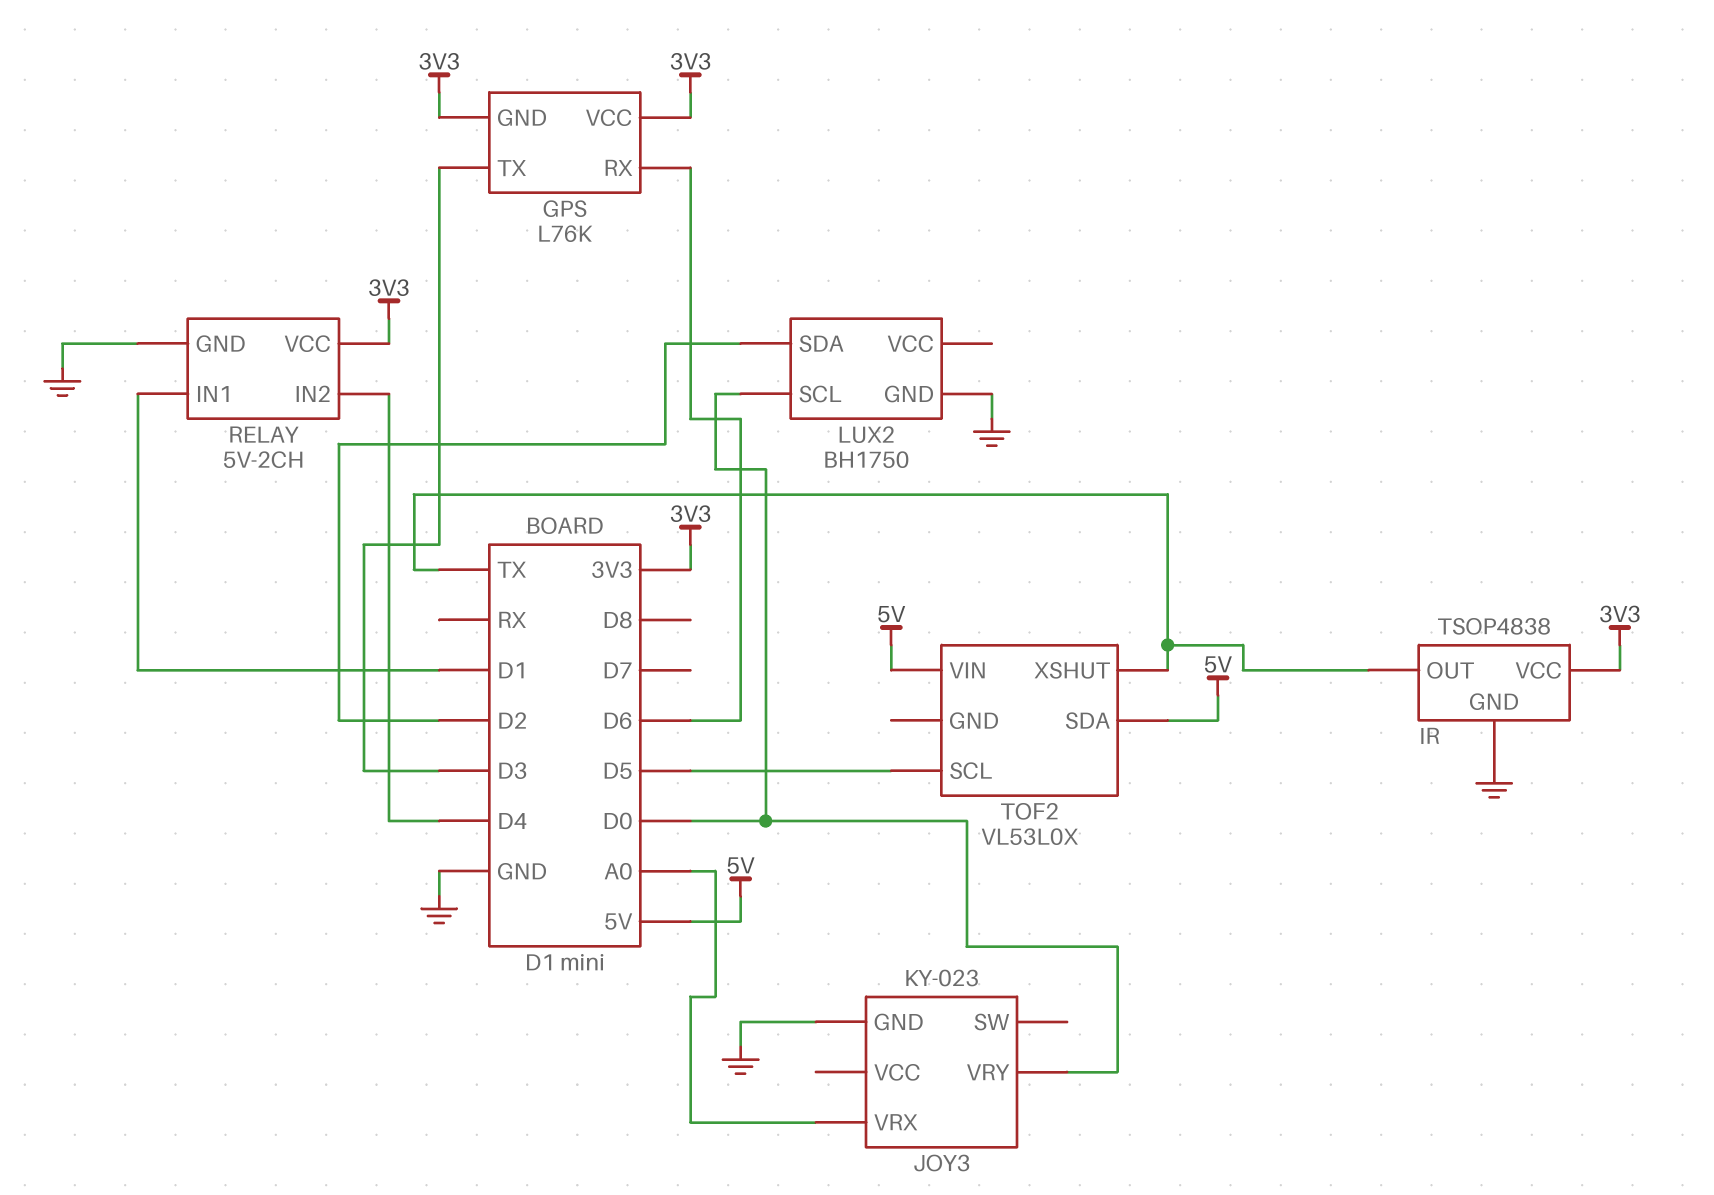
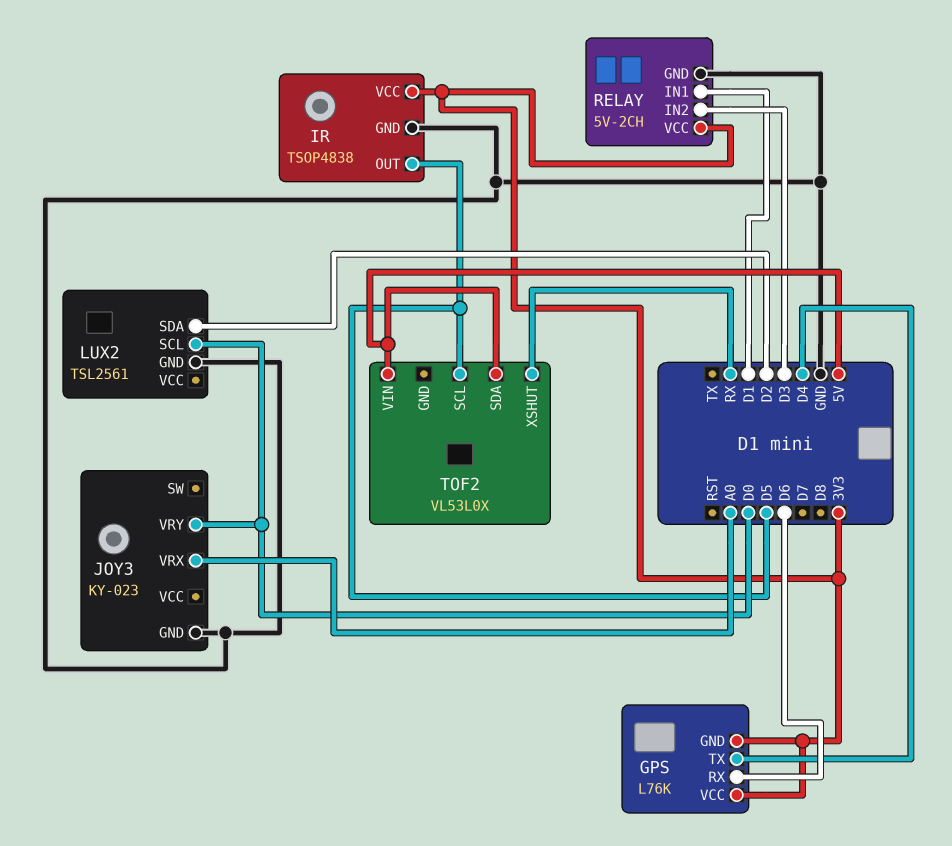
GPS pin TX: D3 -> D4
IR pin OUT: TX -> D5
LUX2: BH1750 -> TSL2561
RELAY pin IN2: D4 -> D3
TOF2 pin XSHUT: TX -> RX

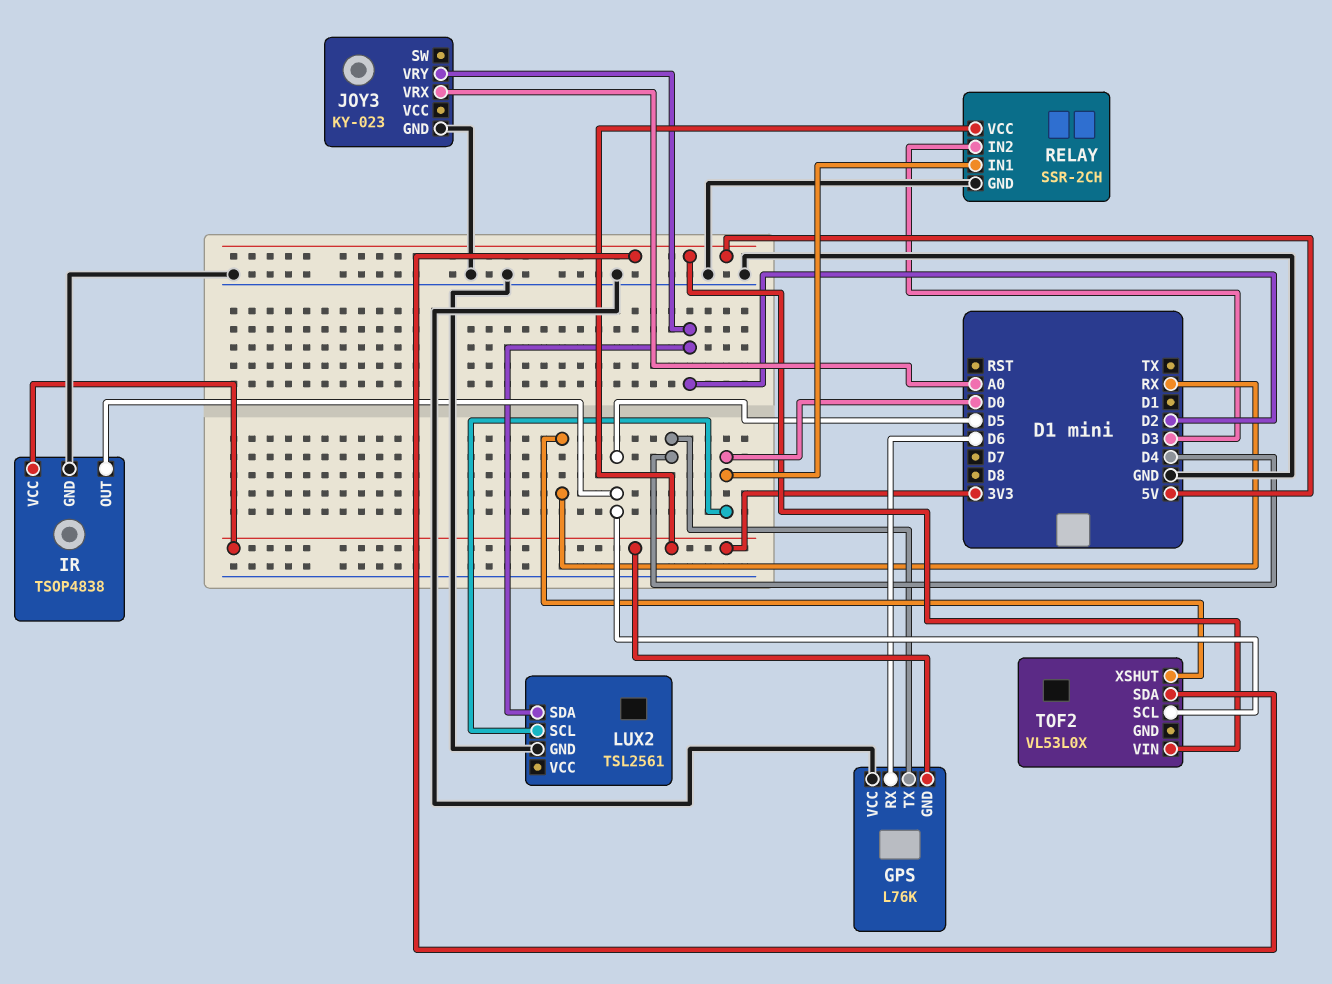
GPS pin VCC: 3V3 -> GND
JOY3 pin VRY: D0 -> D2
RELAY: 5V-2CH -> SSR-2CH
RELAY pin IN1: D1 -> D0

